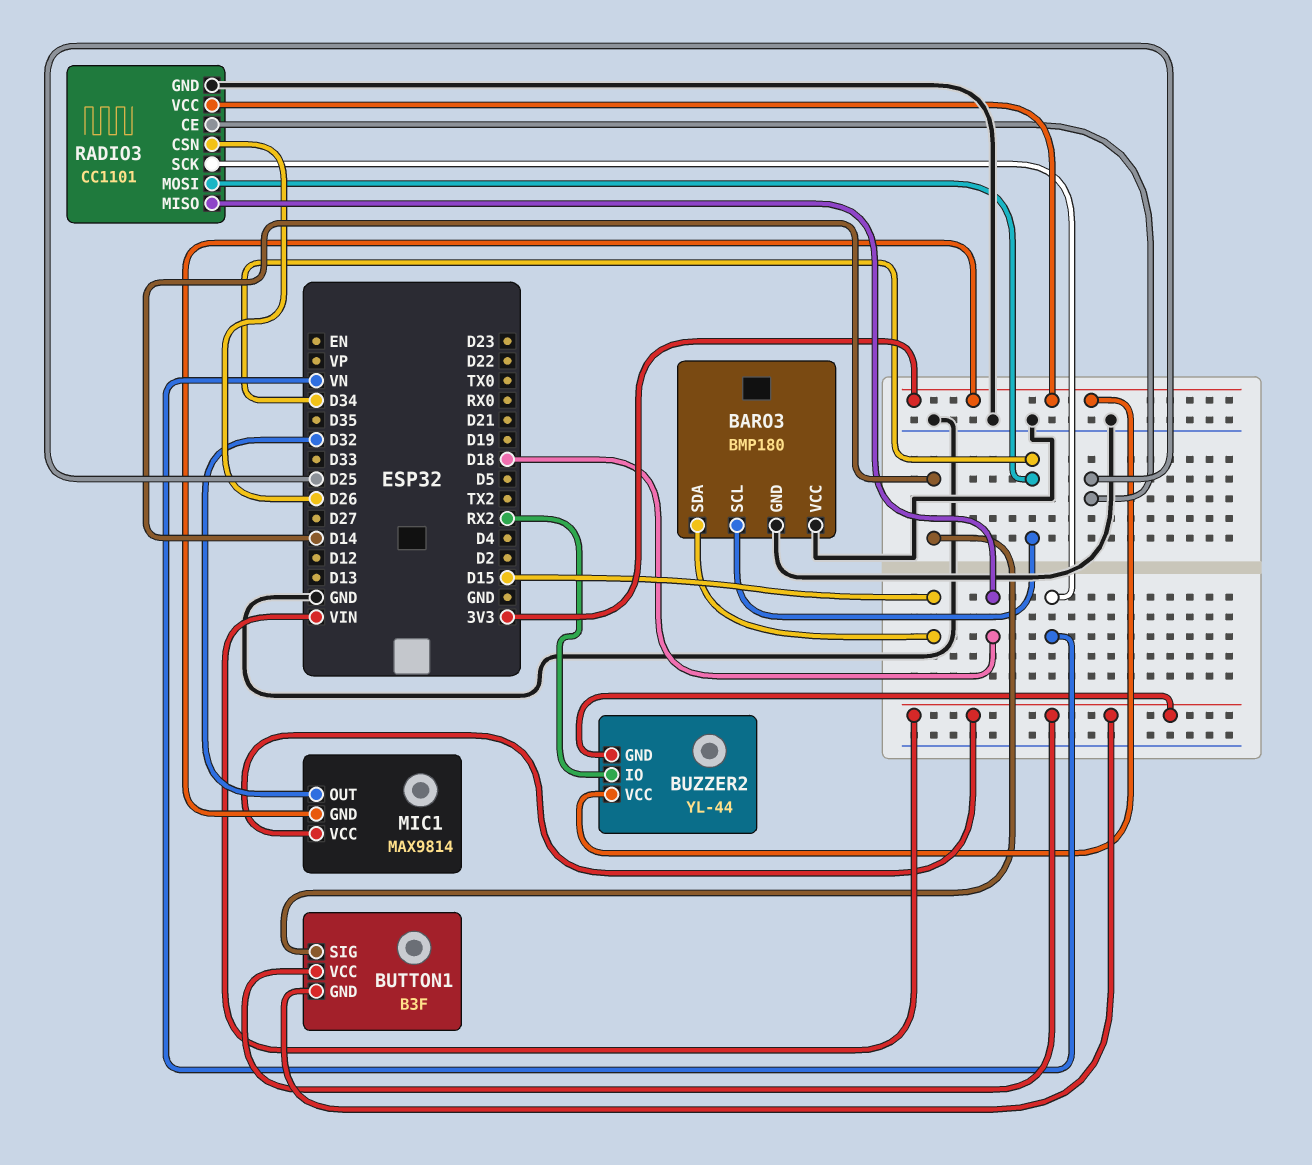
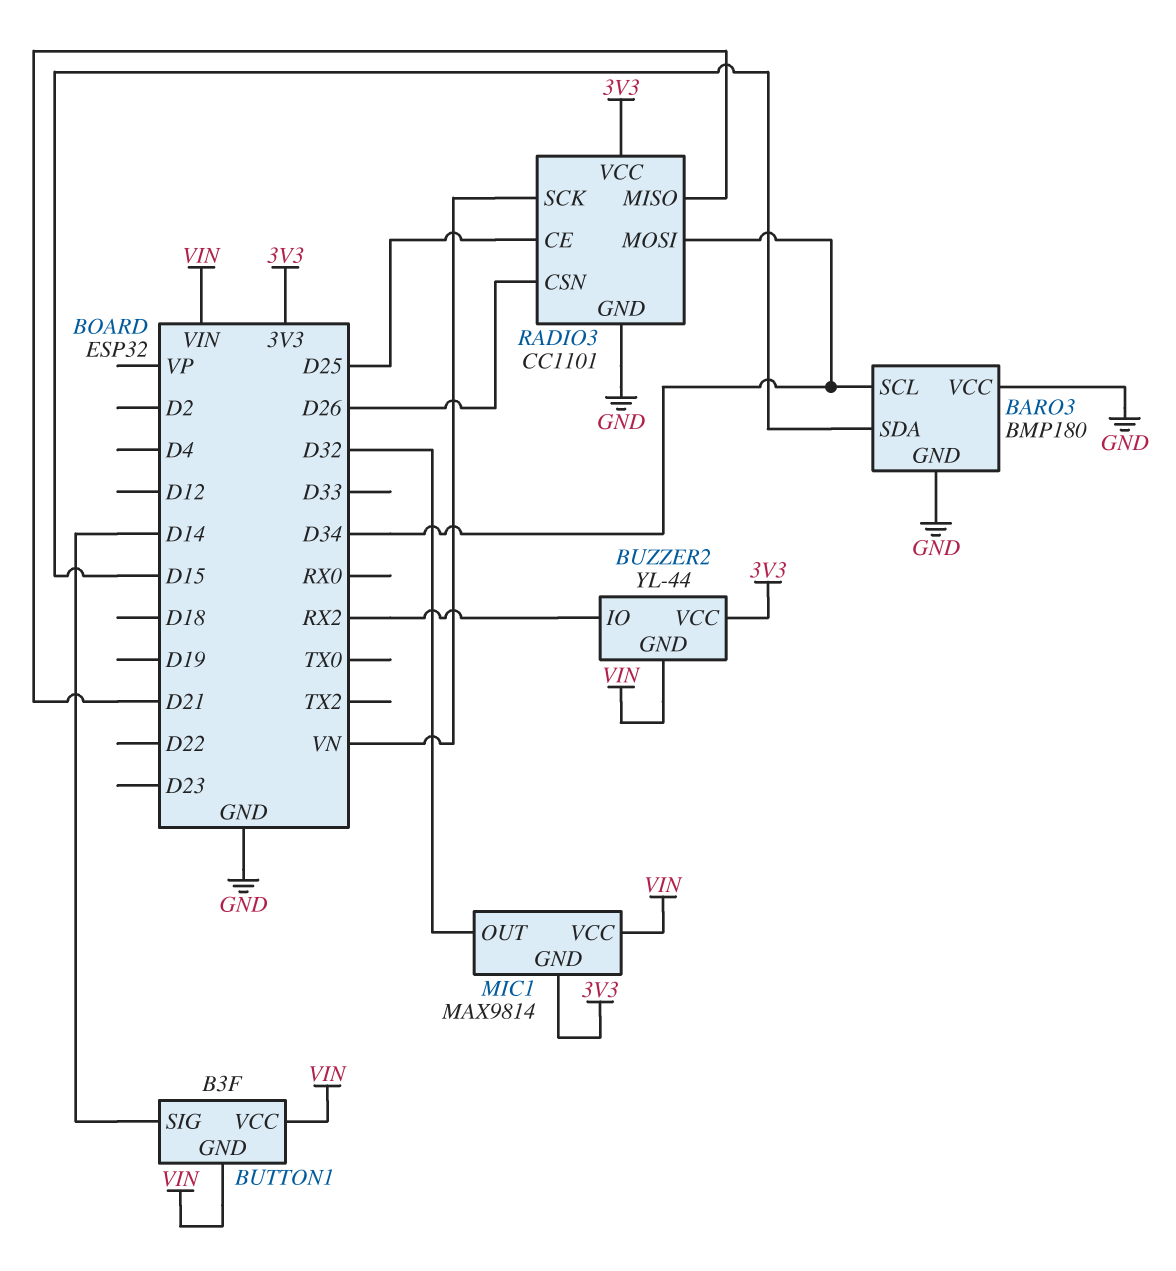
RADIO3 pin MISO: D18 -> D21

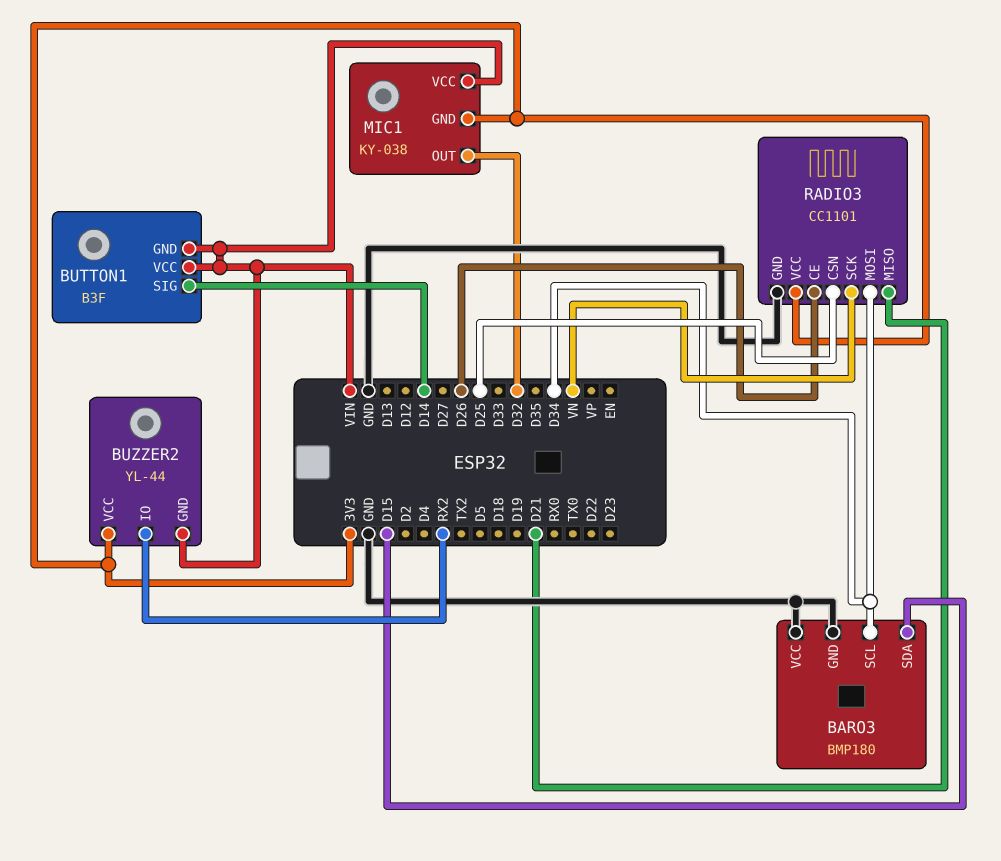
MIC1: MAX9814 -> KY-038
RADIO3 pin CE: D25 -> D26
RADIO3 pin CSN: D26 -> D25

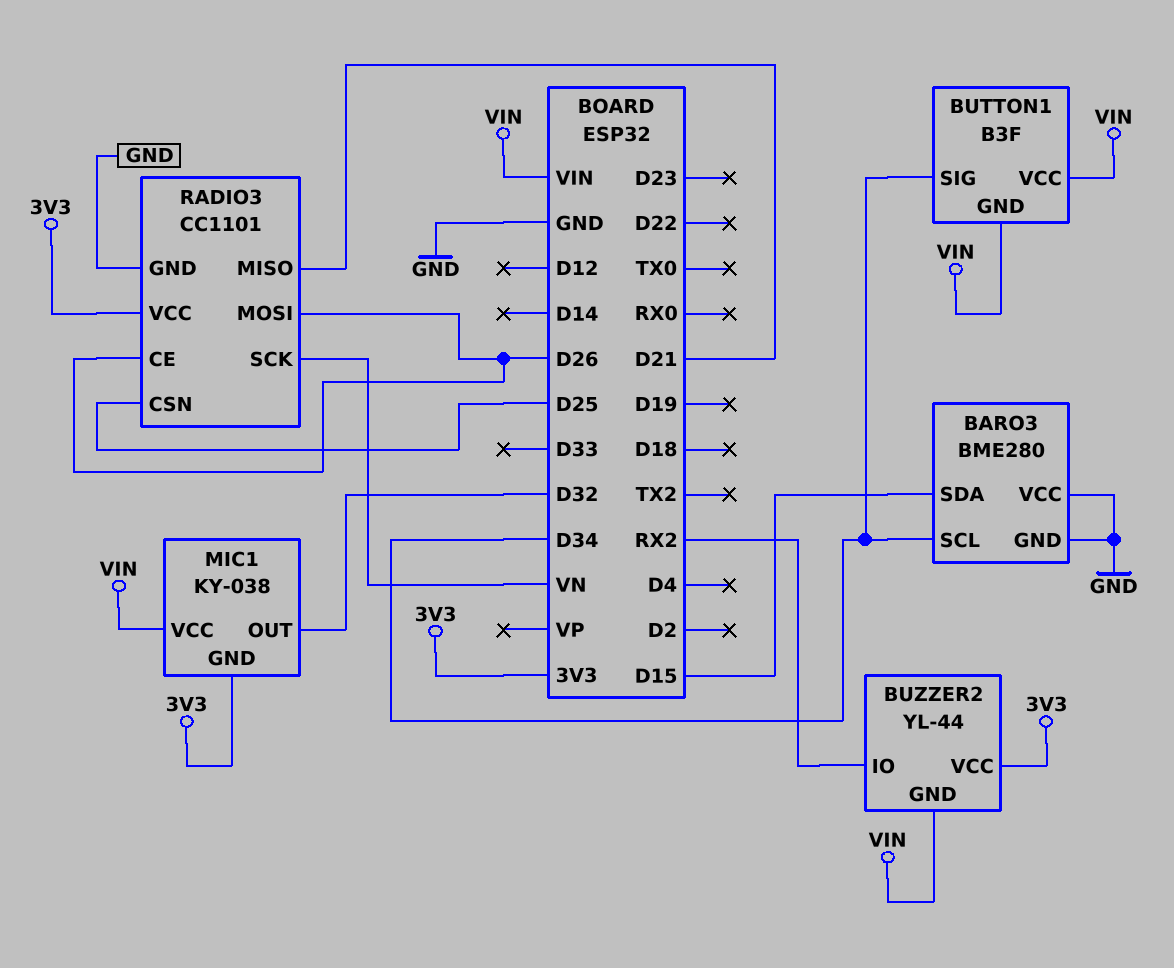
BARO3: BMP180 -> BME280
BUTTON1 pin SIG: D14 -> D34
RADIO3 pin MOSI: D34 -> D26

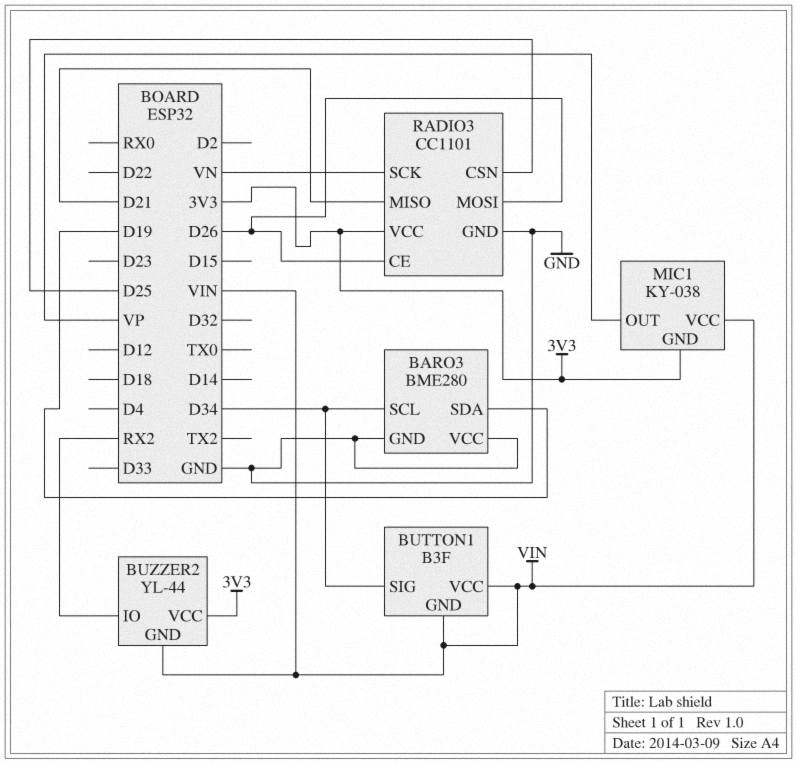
BARO3 pin SDA: D15 -> D19
MIC1 pin OUT: D32 -> VP

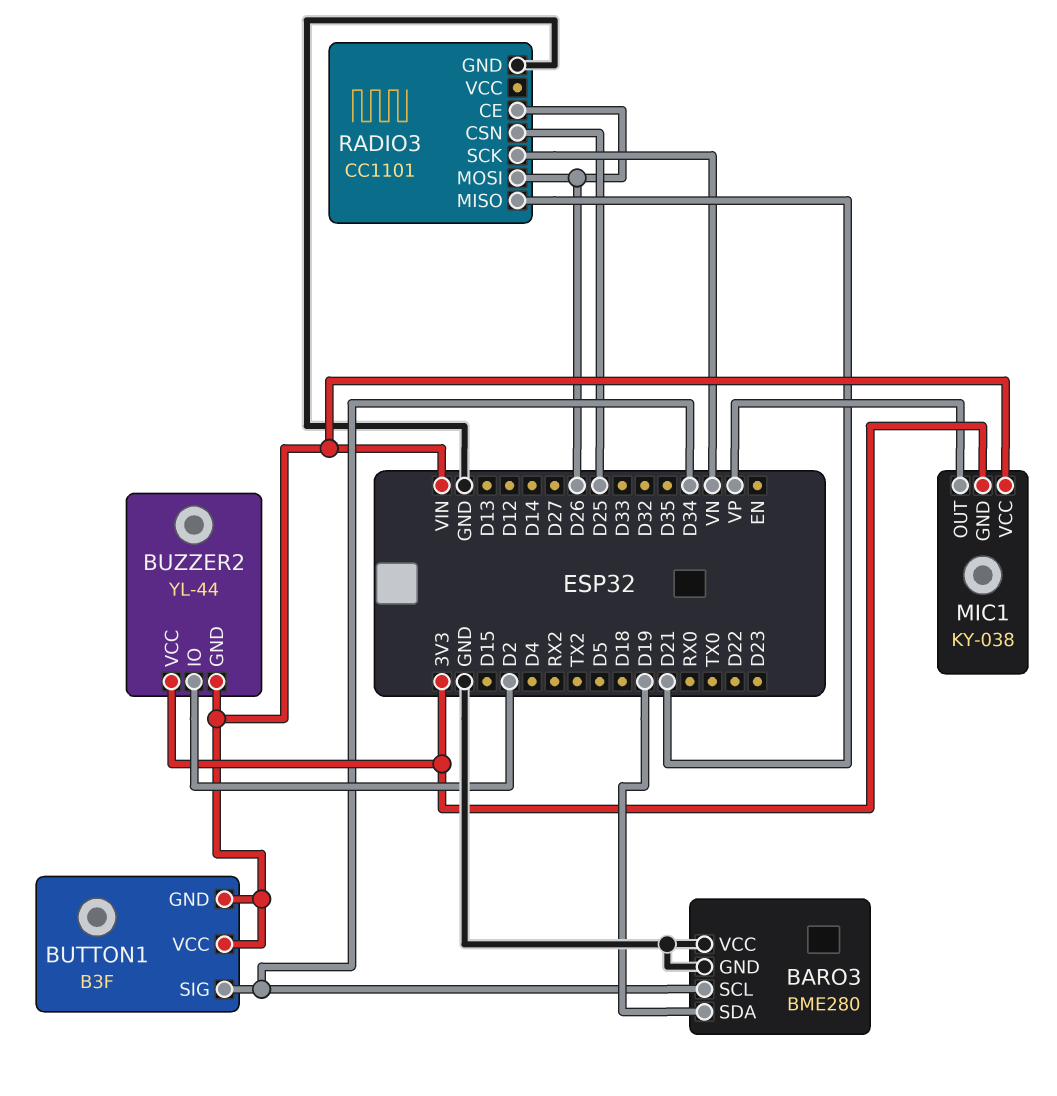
BUZZER2 pin IO: RX2 -> D2
RADIO3 pin VCC: 3V3 -> none

